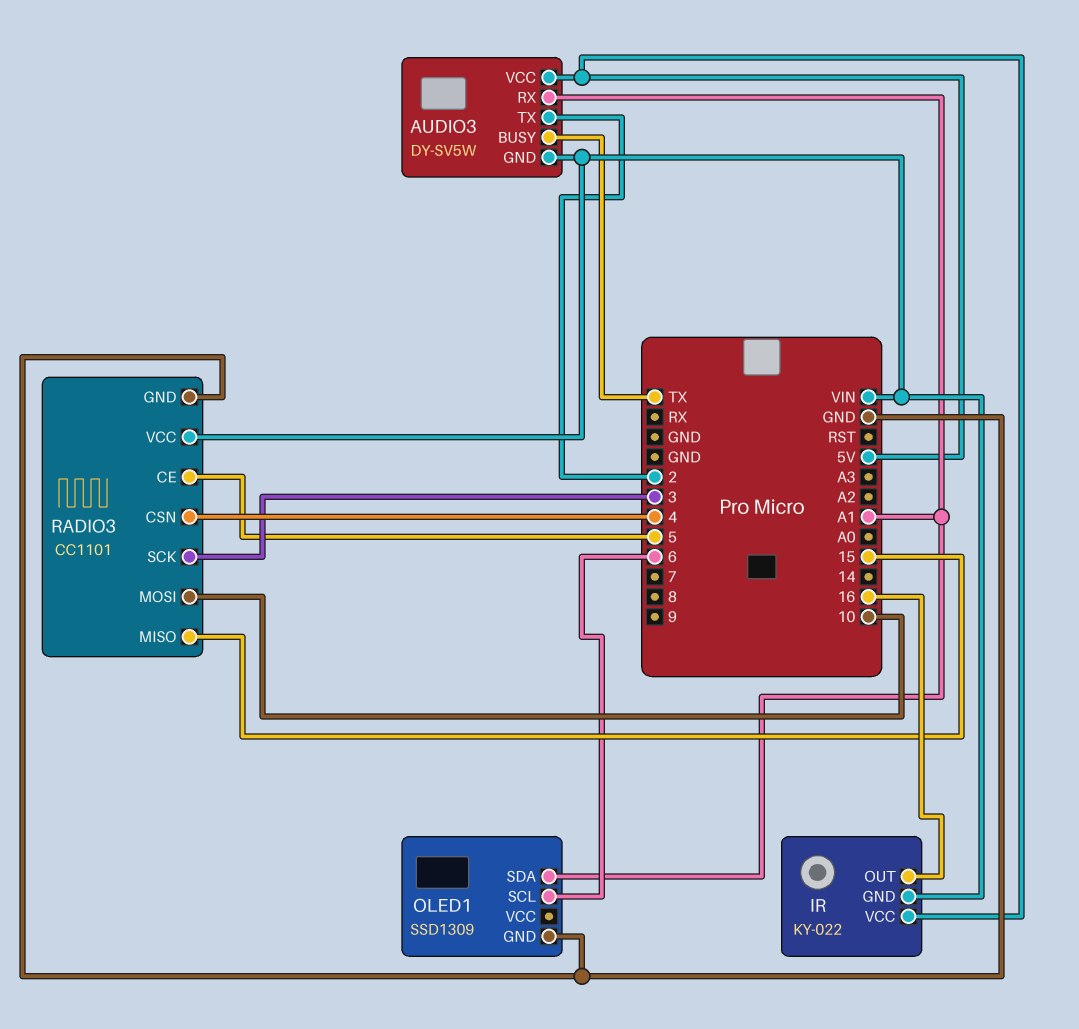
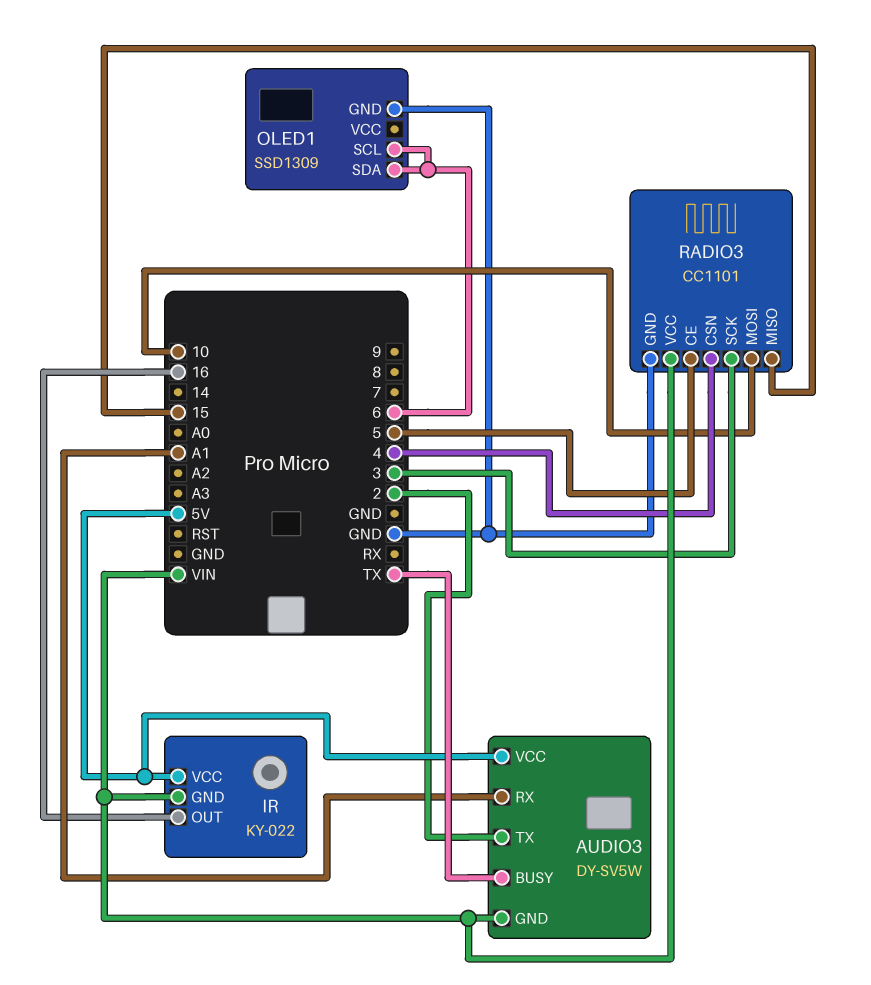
OLED1 pin SDA: A1 -> 6

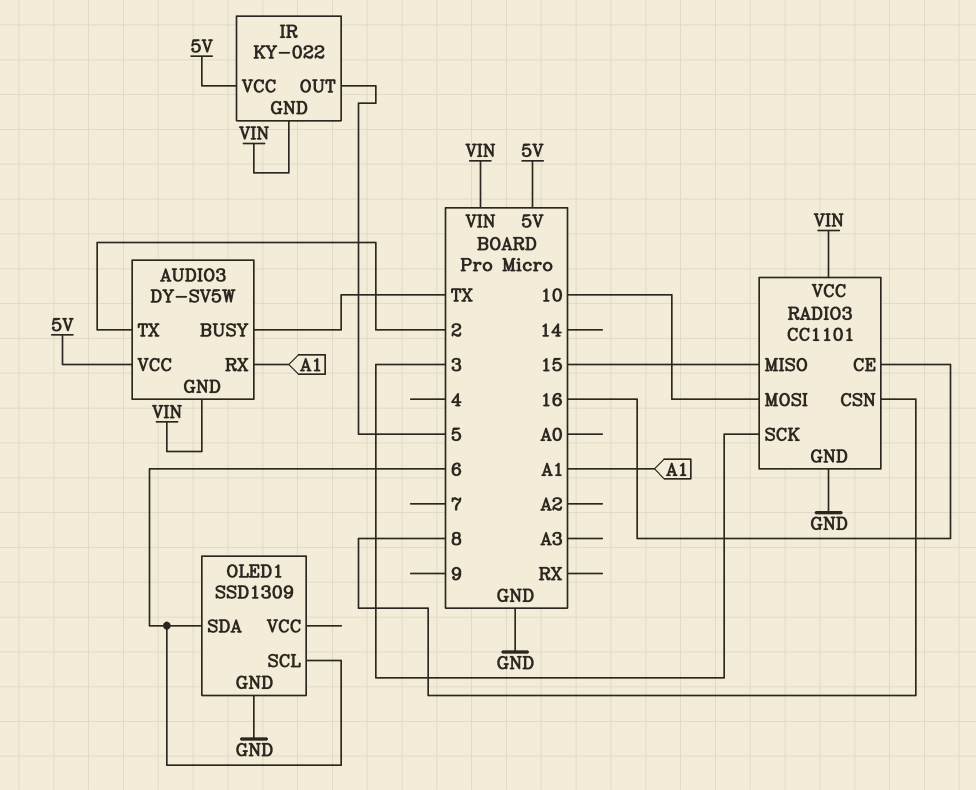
IR pin OUT: 16 -> 5
RADIO3 pin CE: 5 -> 16
RADIO3 pin CSN: 4 -> 8

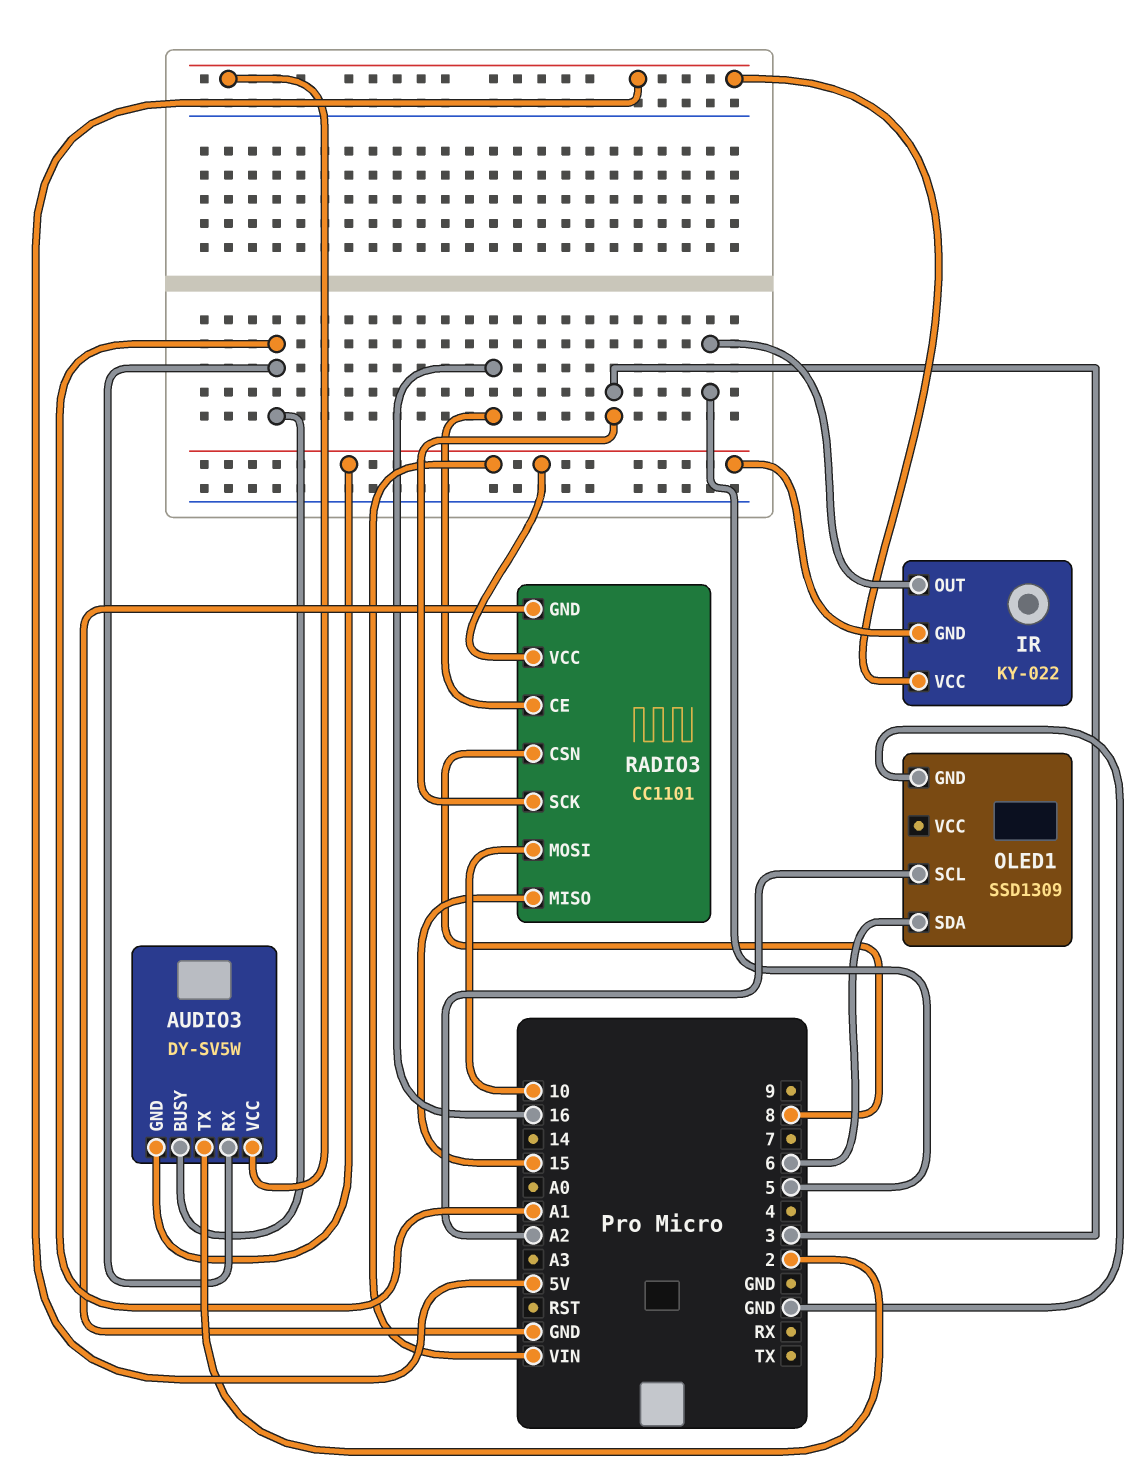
AUDIO3 pin BUSY: TX -> A1
OLED1 pin SCL: 6 -> A2

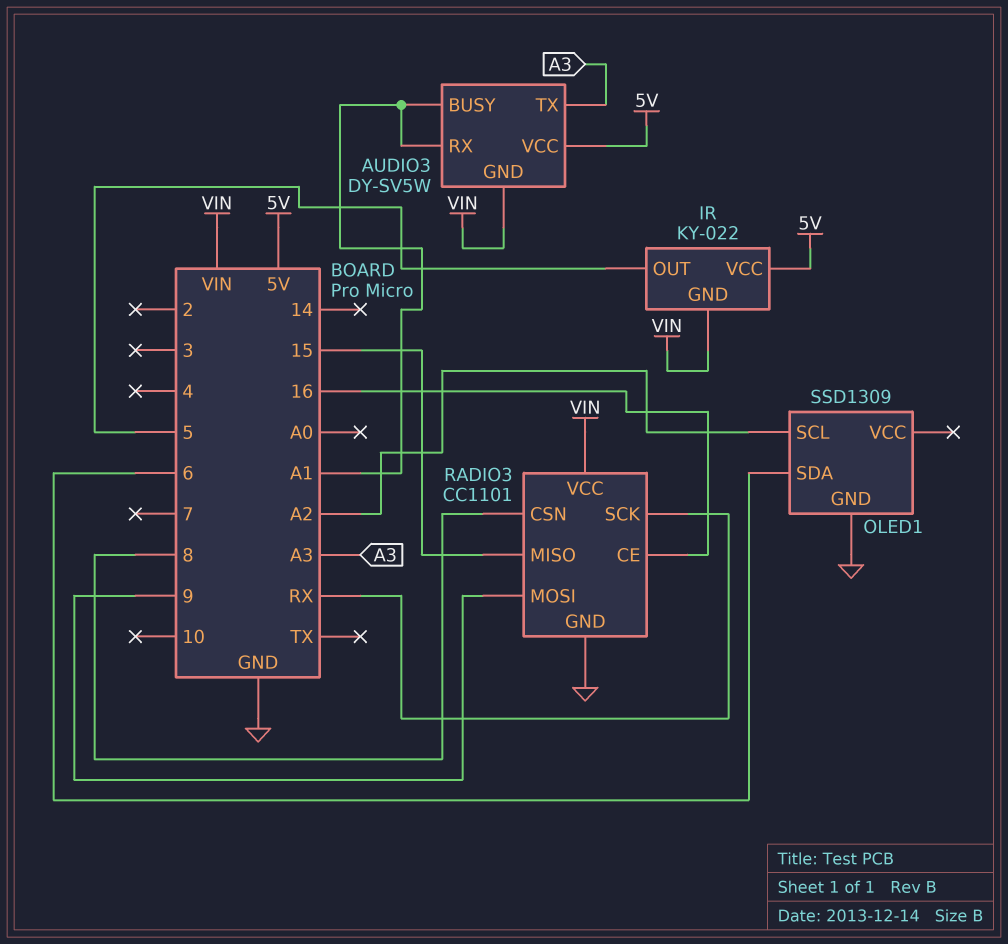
AUDIO3 pin TX: 2 -> A3
RADIO3 pin MOSI: 10 -> 9
RADIO3 pin SCK: 3 -> RX

